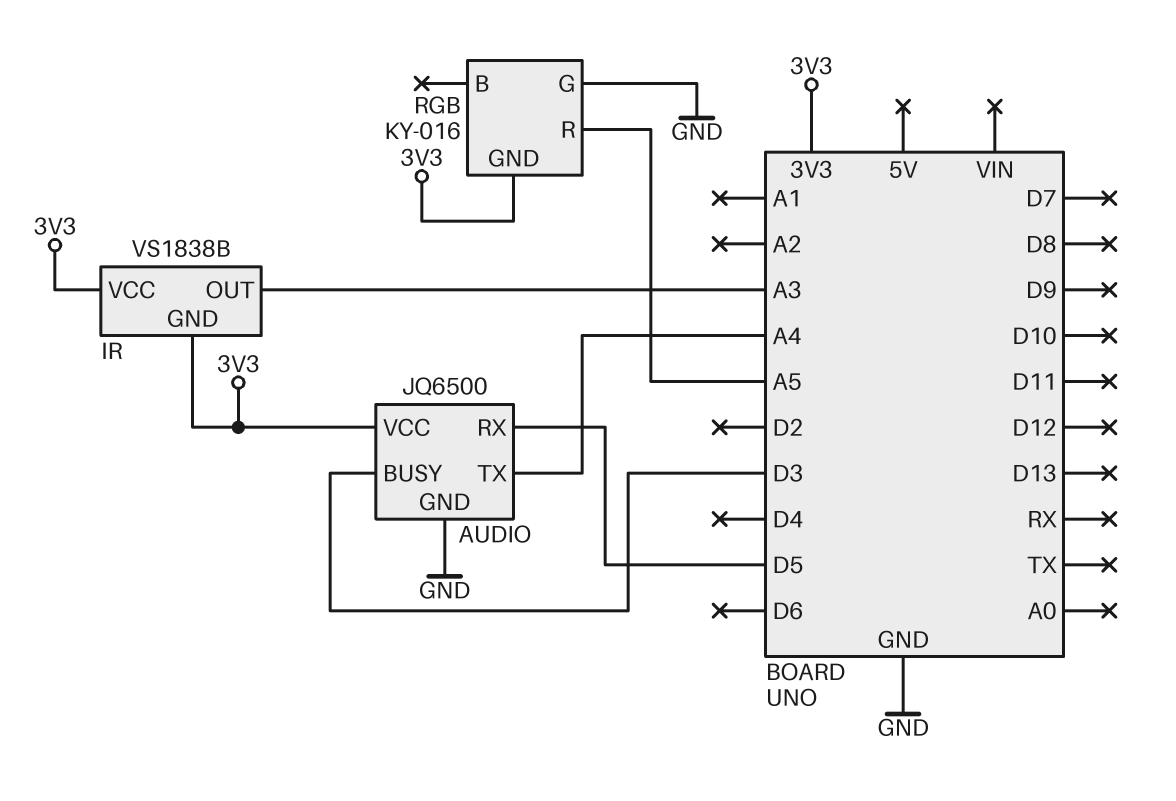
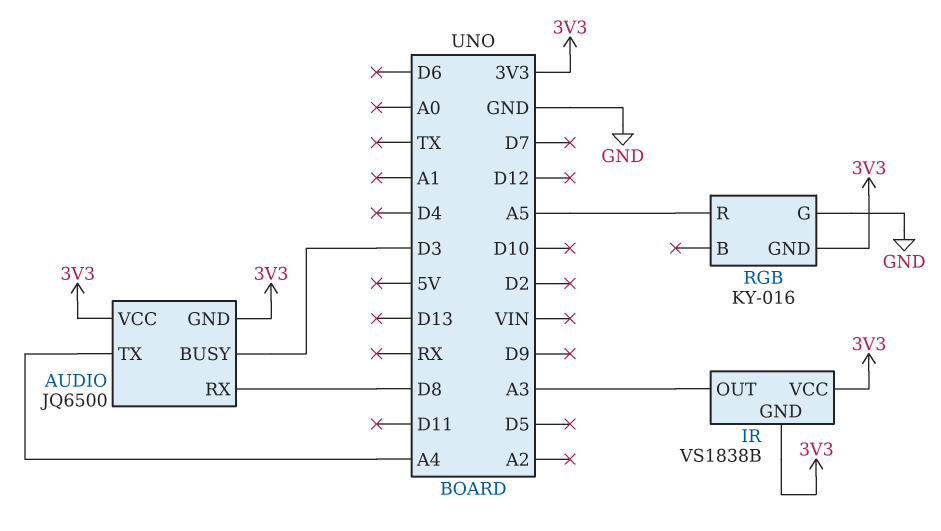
AUDIO pin GND: GND -> 3V3
AUDIO pin RX: D5 -> D8

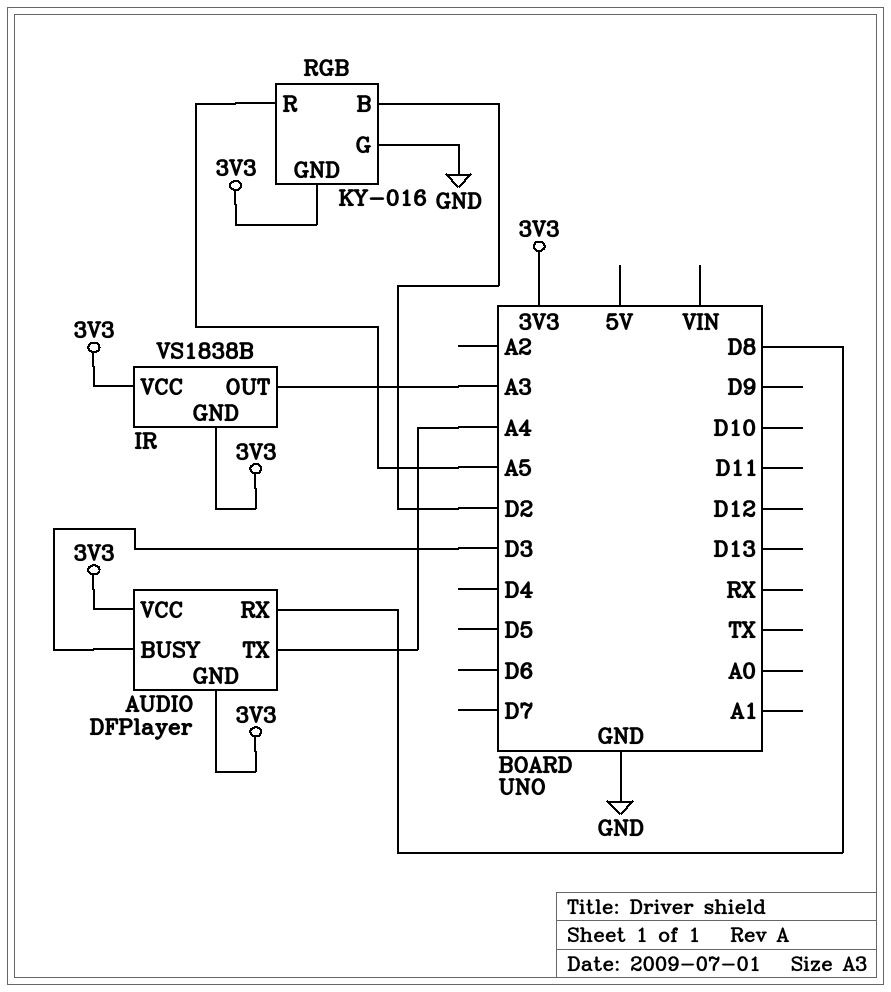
AUDIO: JQ6500 -> DFPlayer
RGB pin B: none -> D2

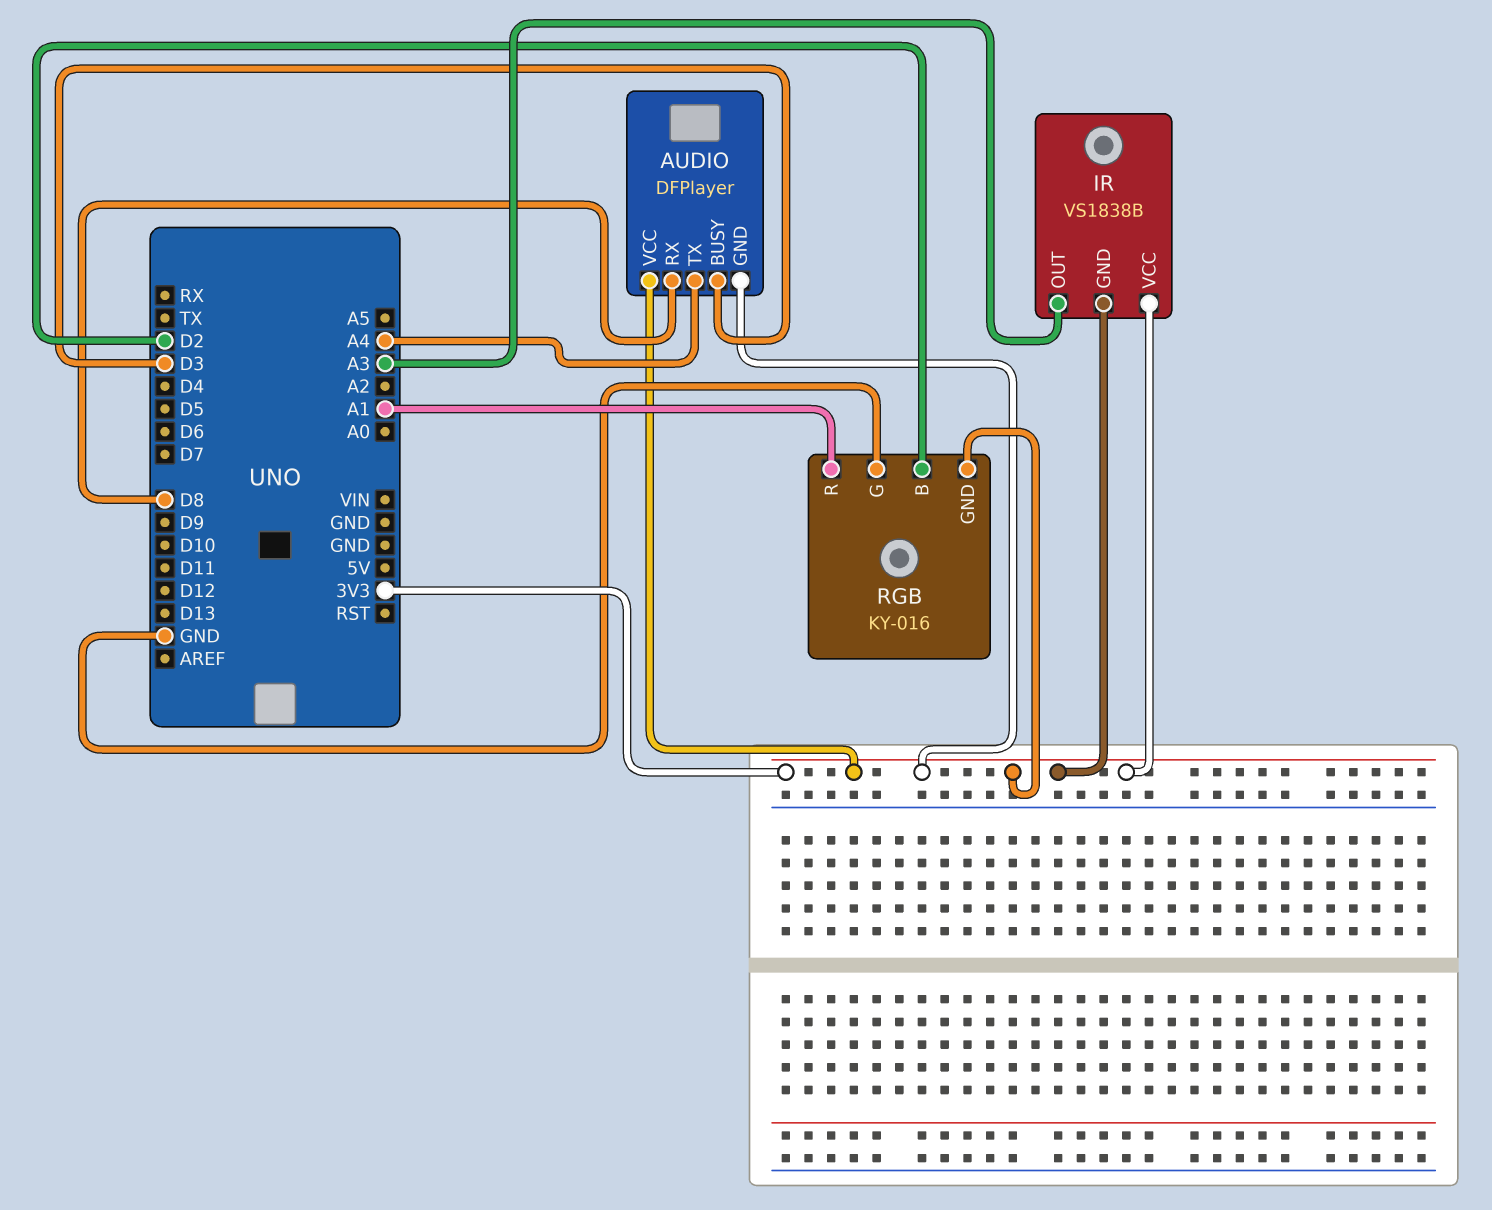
RGB pin R: A5 -> A1

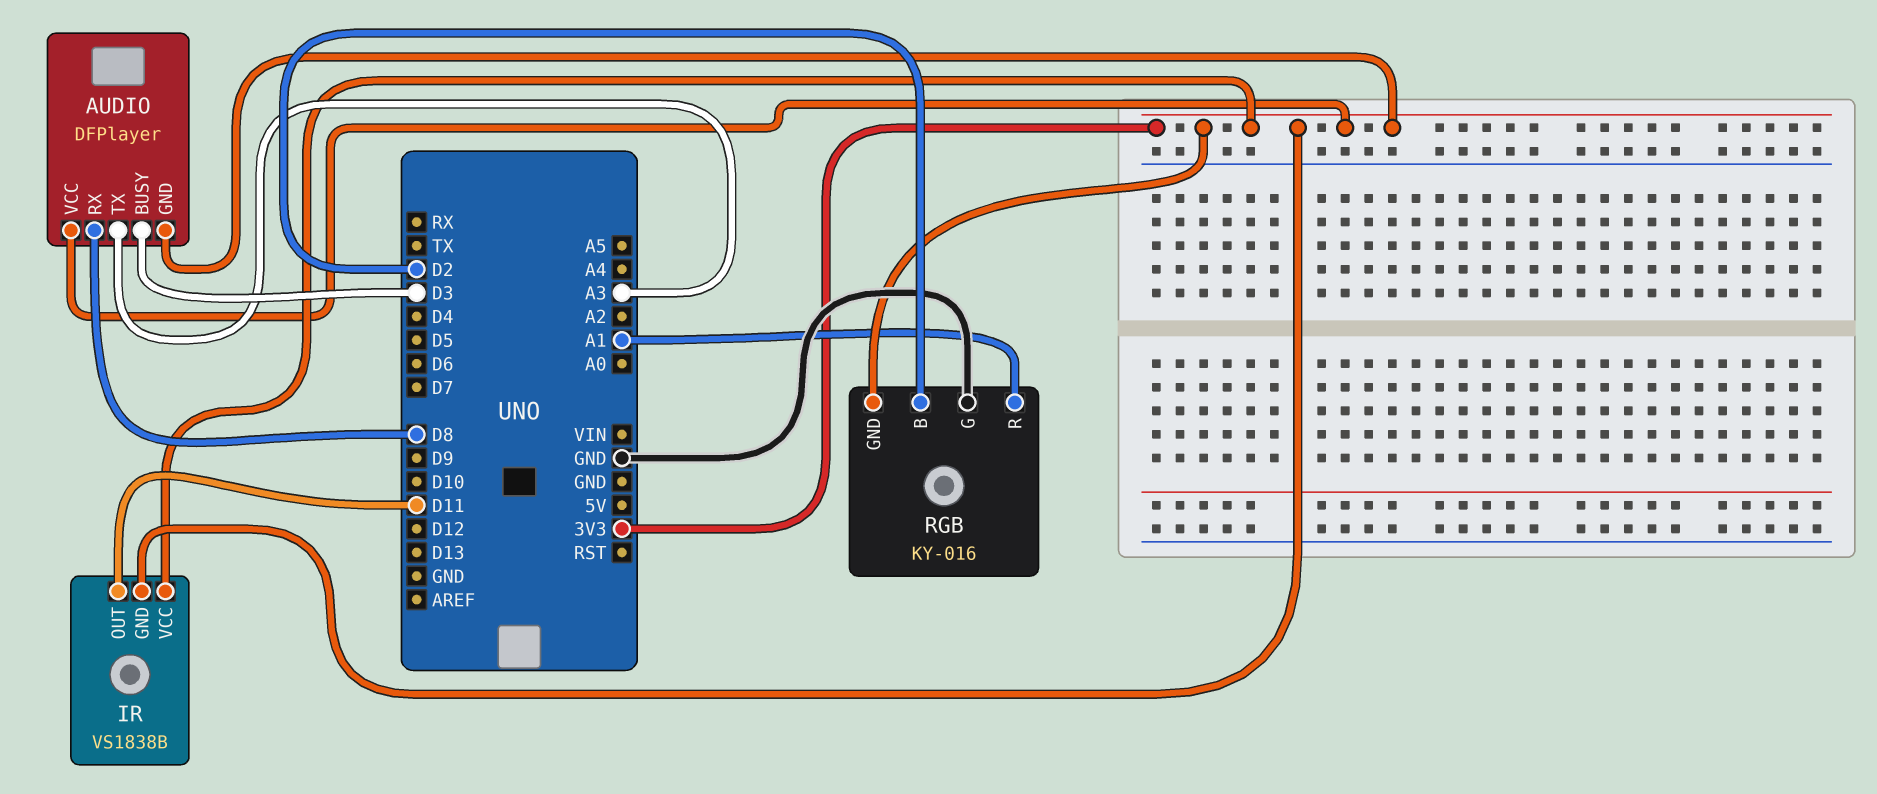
AUDIO pin TX: A4 -> A3
IR pin OUT: A3 -> D11

